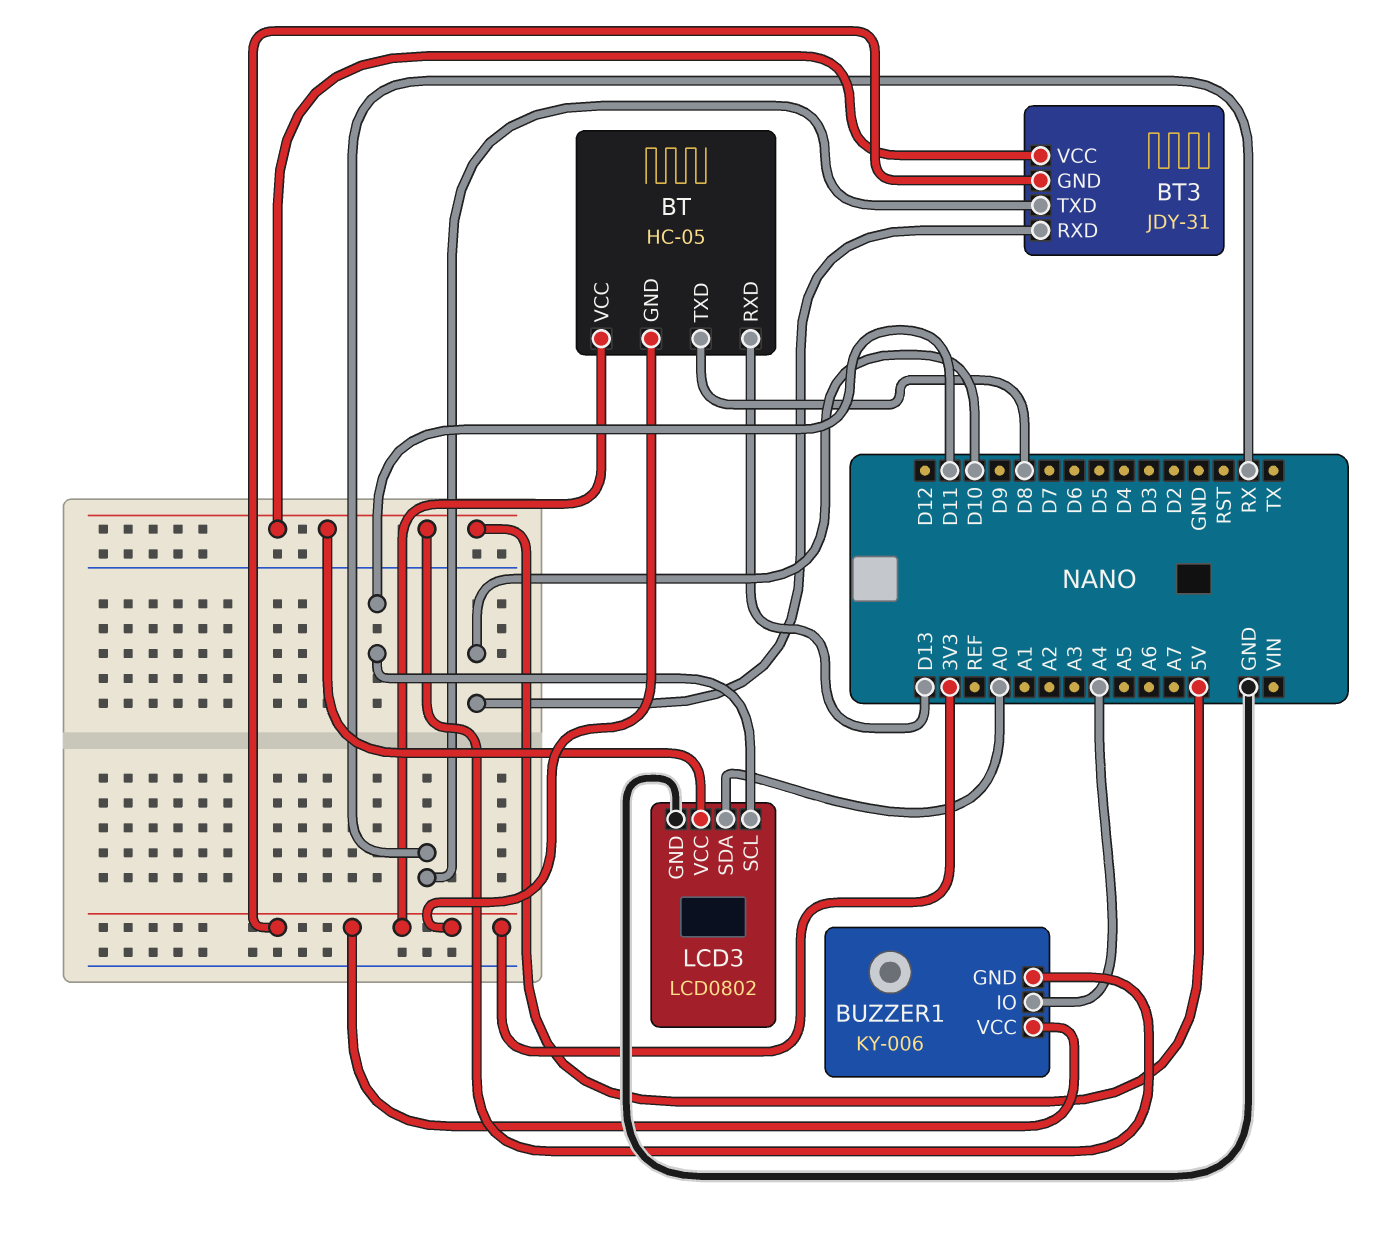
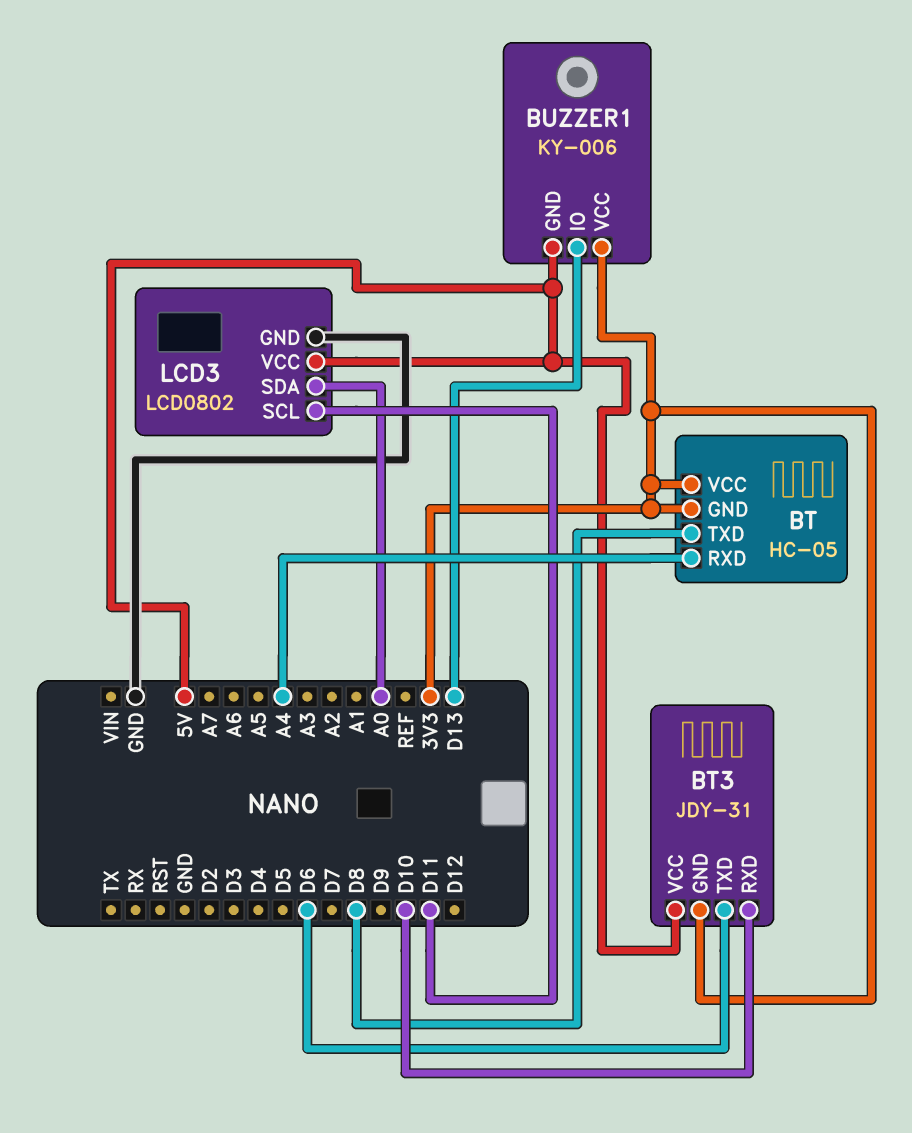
BT pin RXD: D13 -> A4
BT3 pin TXD: RX -> D6
BUZZER1 pin IO: A4 -> D13

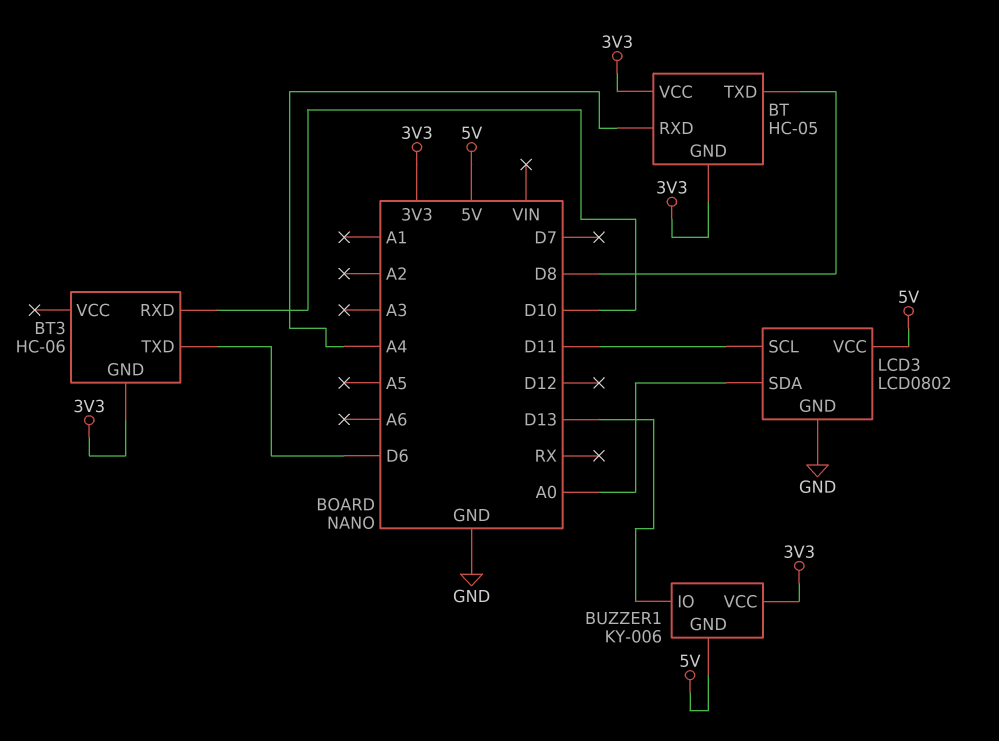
BT3: JDY-31 -> HC-06
BT3 pin VCC: 5V -> none

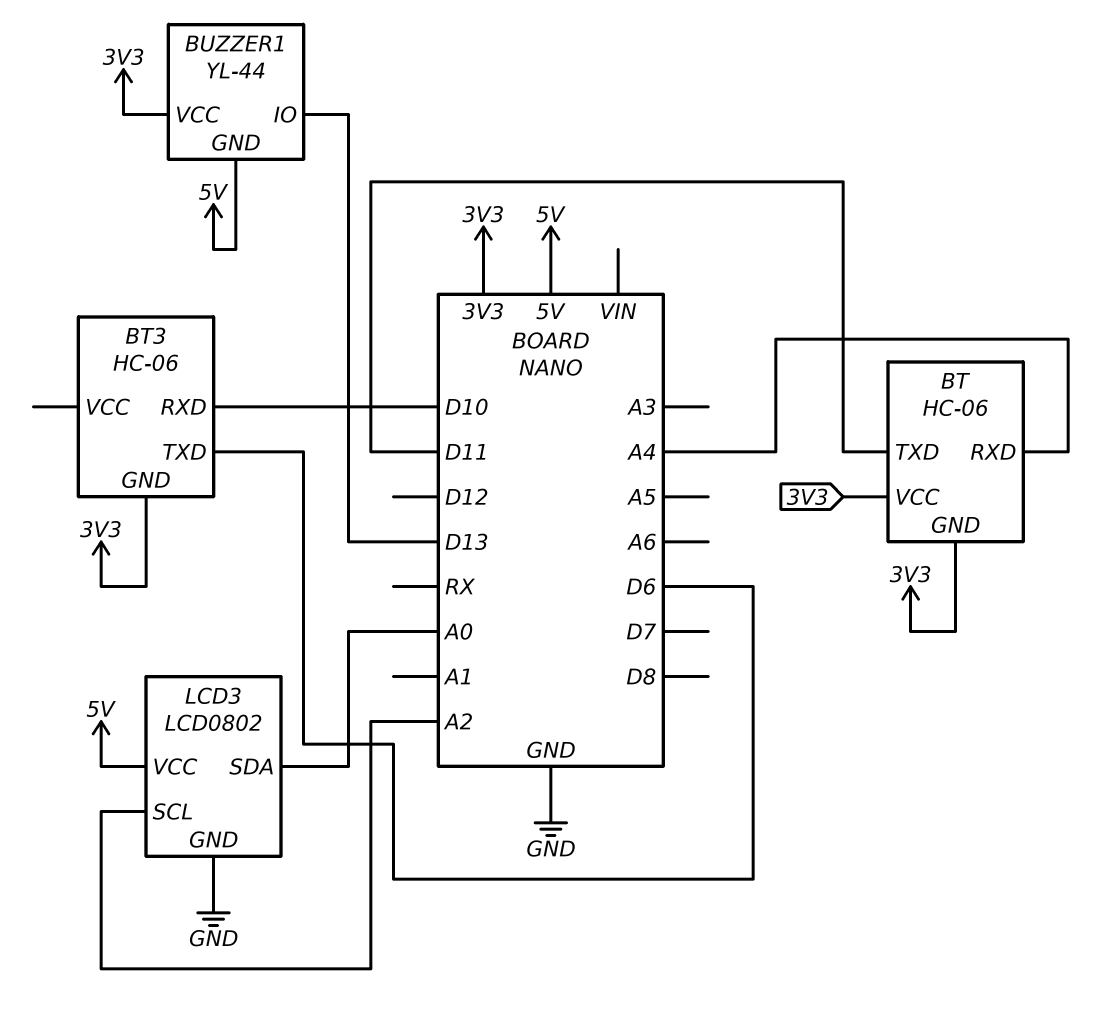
BT: HC-05 -> HC-06
BT pin TXD: D8 -> D11
BUZZER1: KY-006 -> YL-44
LCD3 pin SCL: D11 -> A2

